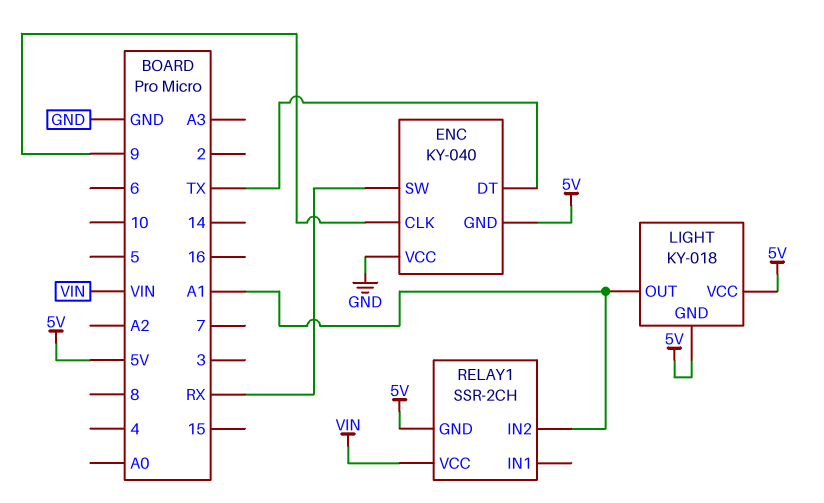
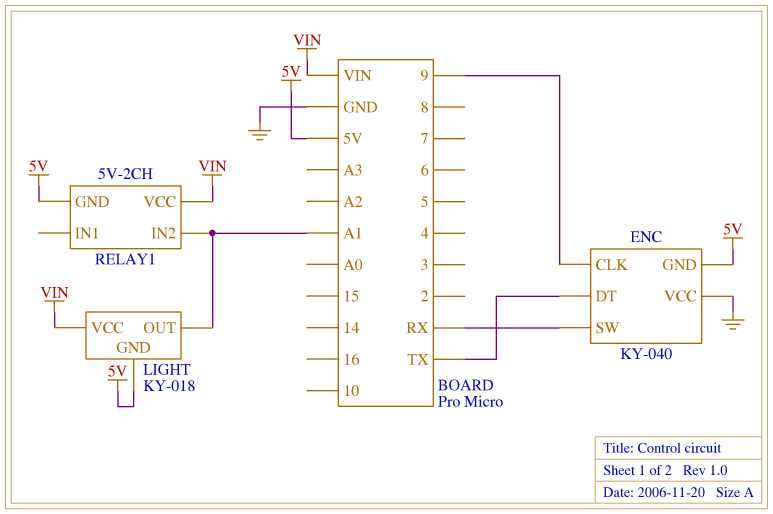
LIGHT pin VCC: 5V -> VIN
RELAY1: SSR-2CH -> 5V-2CH

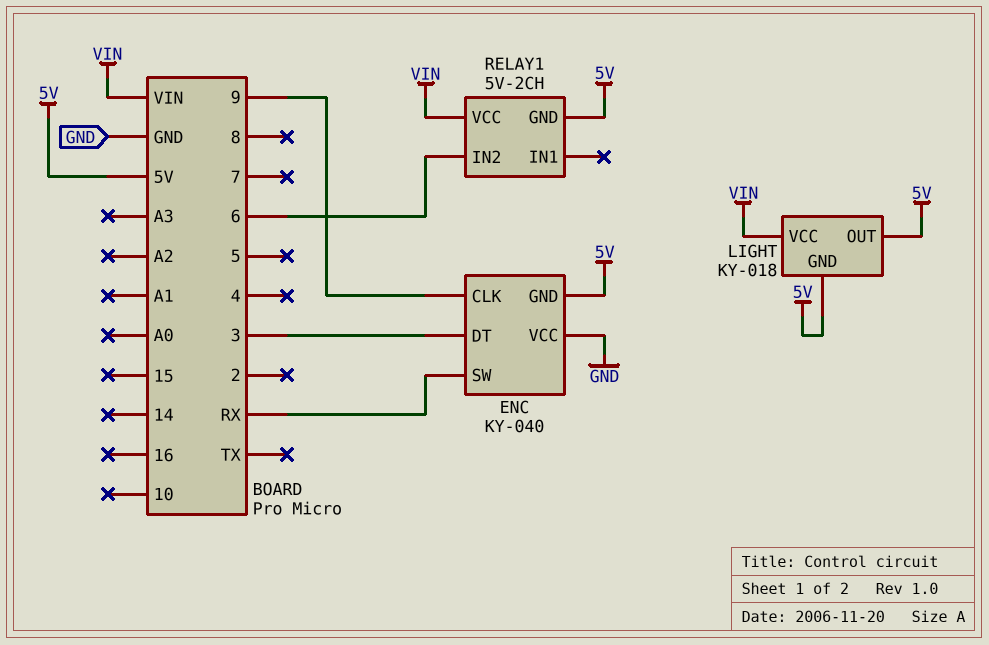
ENC pin DT: TX -> 3
LIGHT pin OUT: A1 -> 5V
RELAY1 pin IN2: A1 -> 6

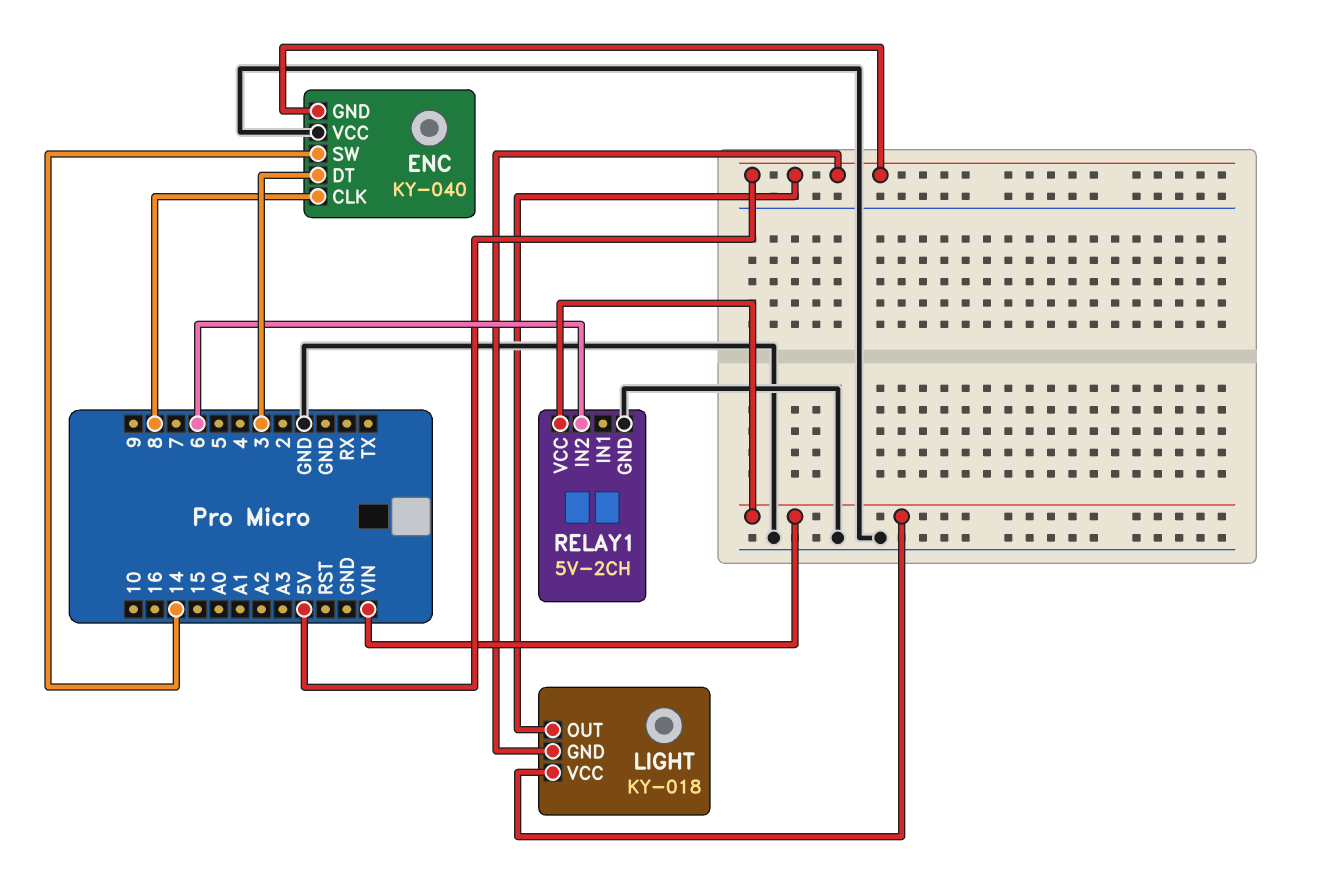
ENC pin CLK: 9 -> 8
ENC pin SW: RX -> 14
RELAY1 pin GND: 5V -> GND

